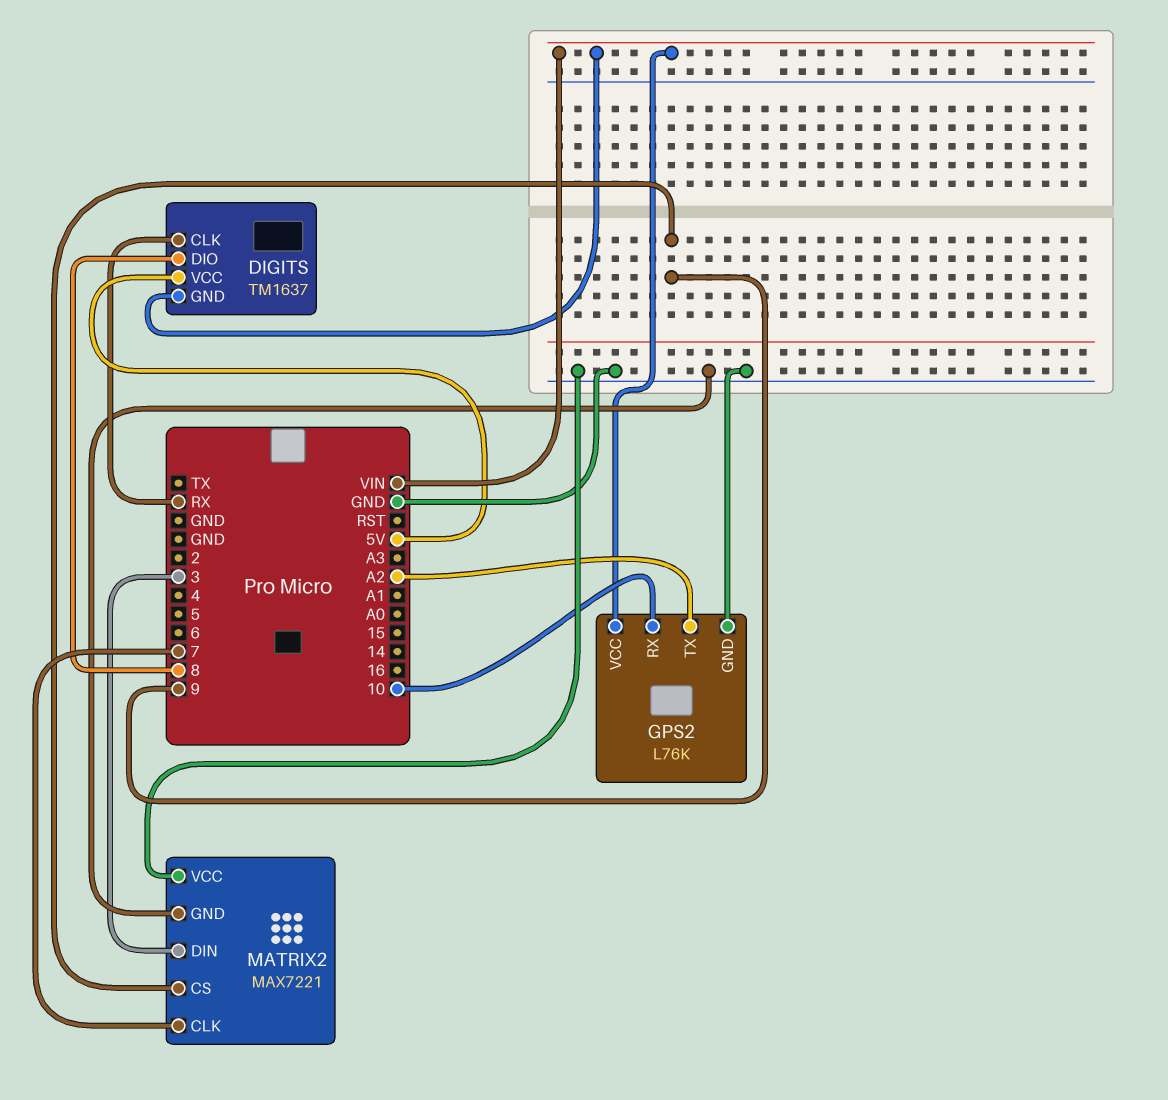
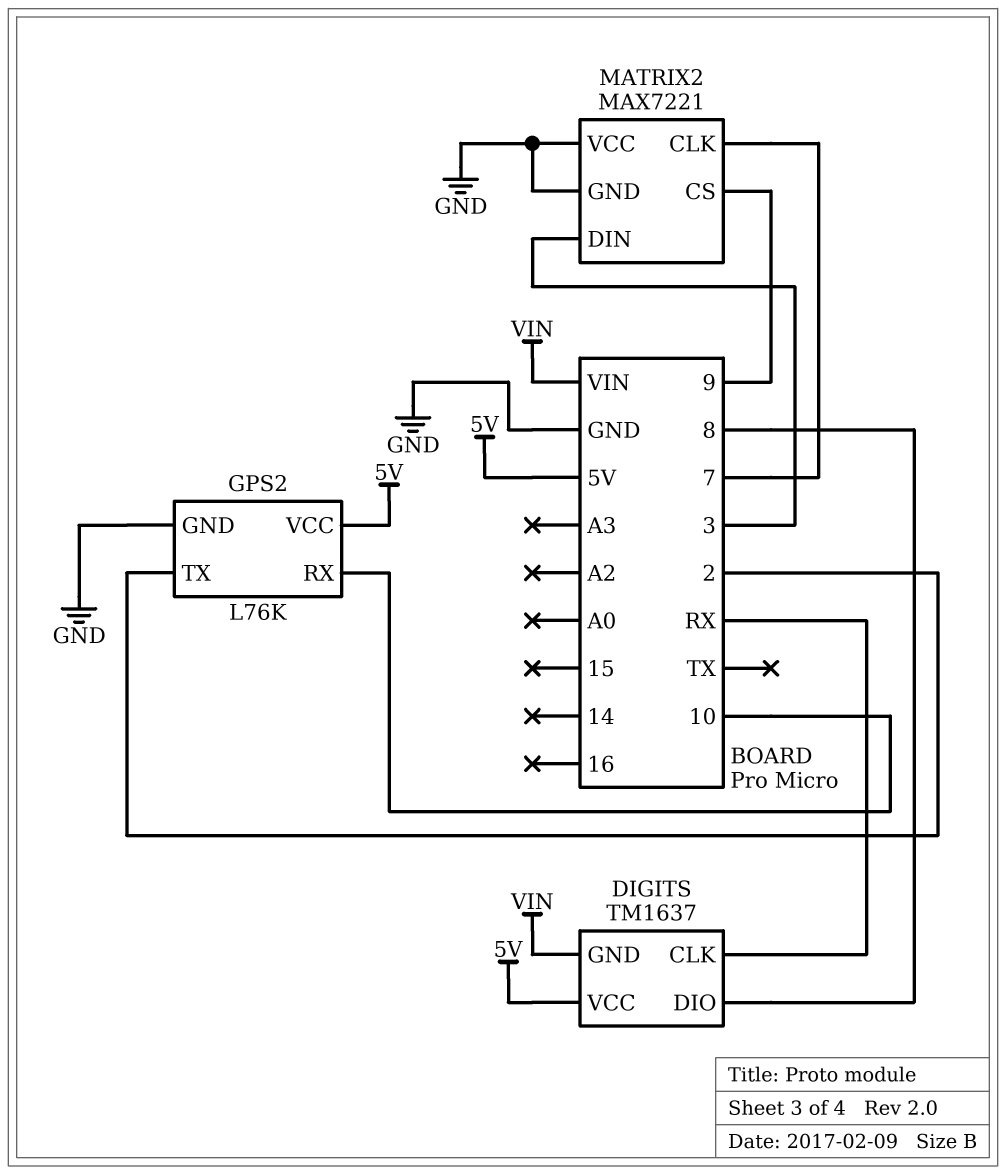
GPS2 pin TX: A2 -> 2
GPS2 pin VCC: VIN -> 5V

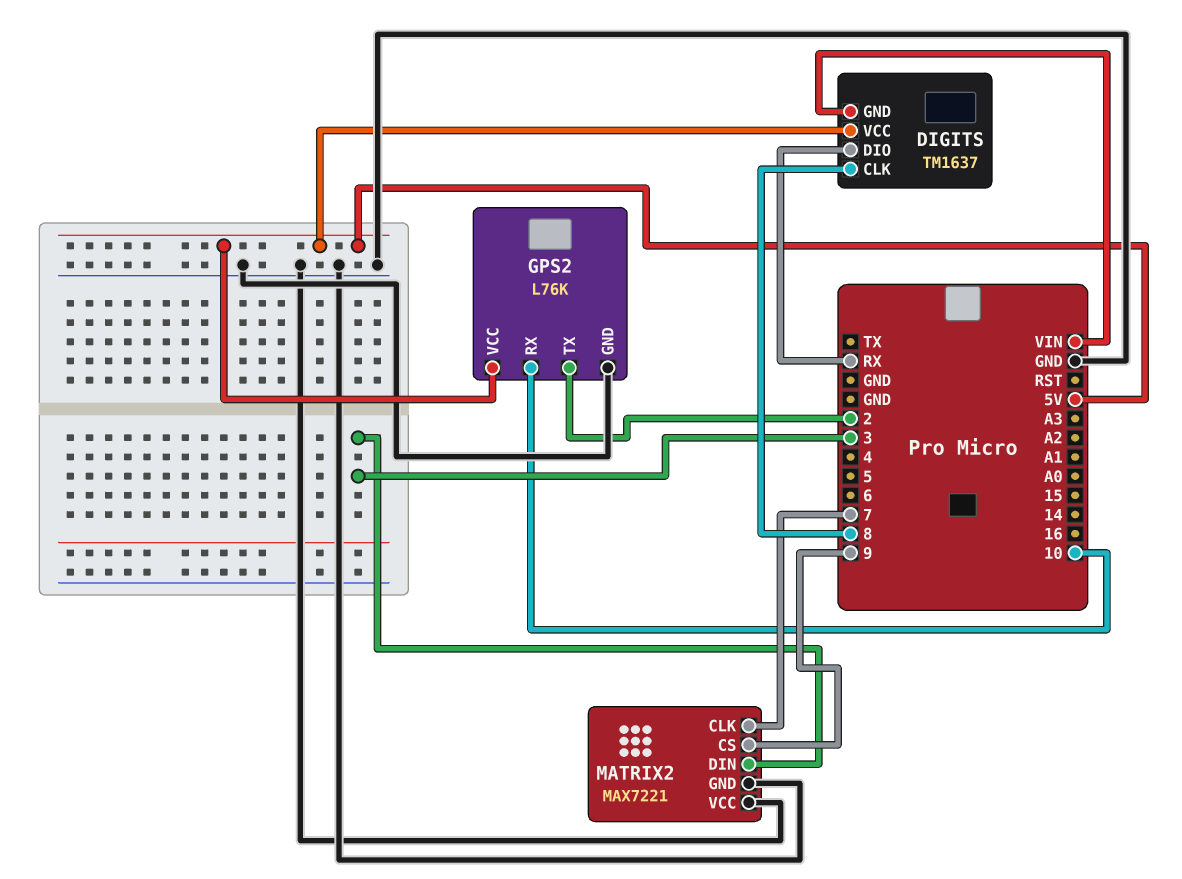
DIGITS pin CLK: RX -> 8
DIGITS pin DIO: 8 -> RX

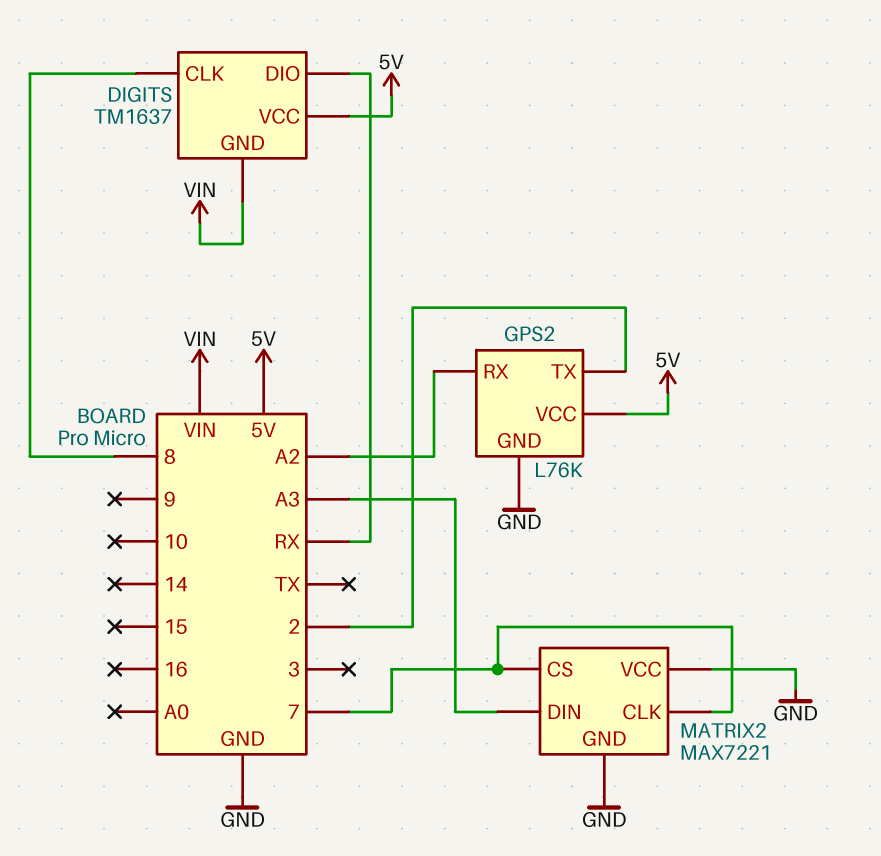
GPS2 pin RX: 10 -> A2
MATRIX2 pin CS: 9 -> 7
MATRIX2 pin DIN: 3 -> A3

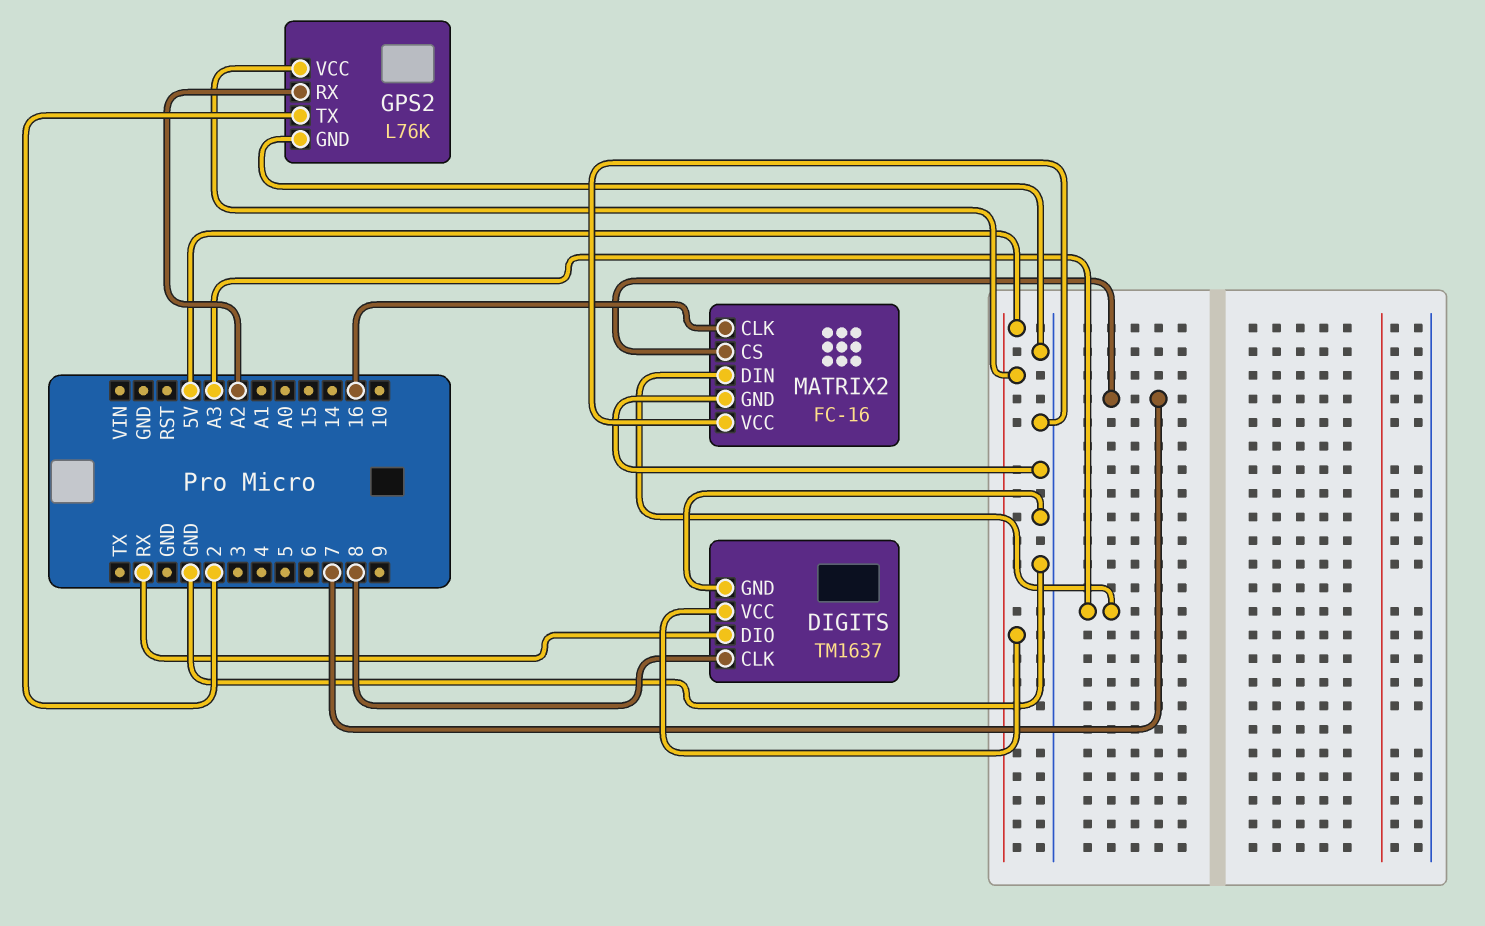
DIGITS pin GND: VIN -> GND
MATRIX2: MAX7221 -> FC-16
MATRIX2 pin CLK: 7 -> 16

